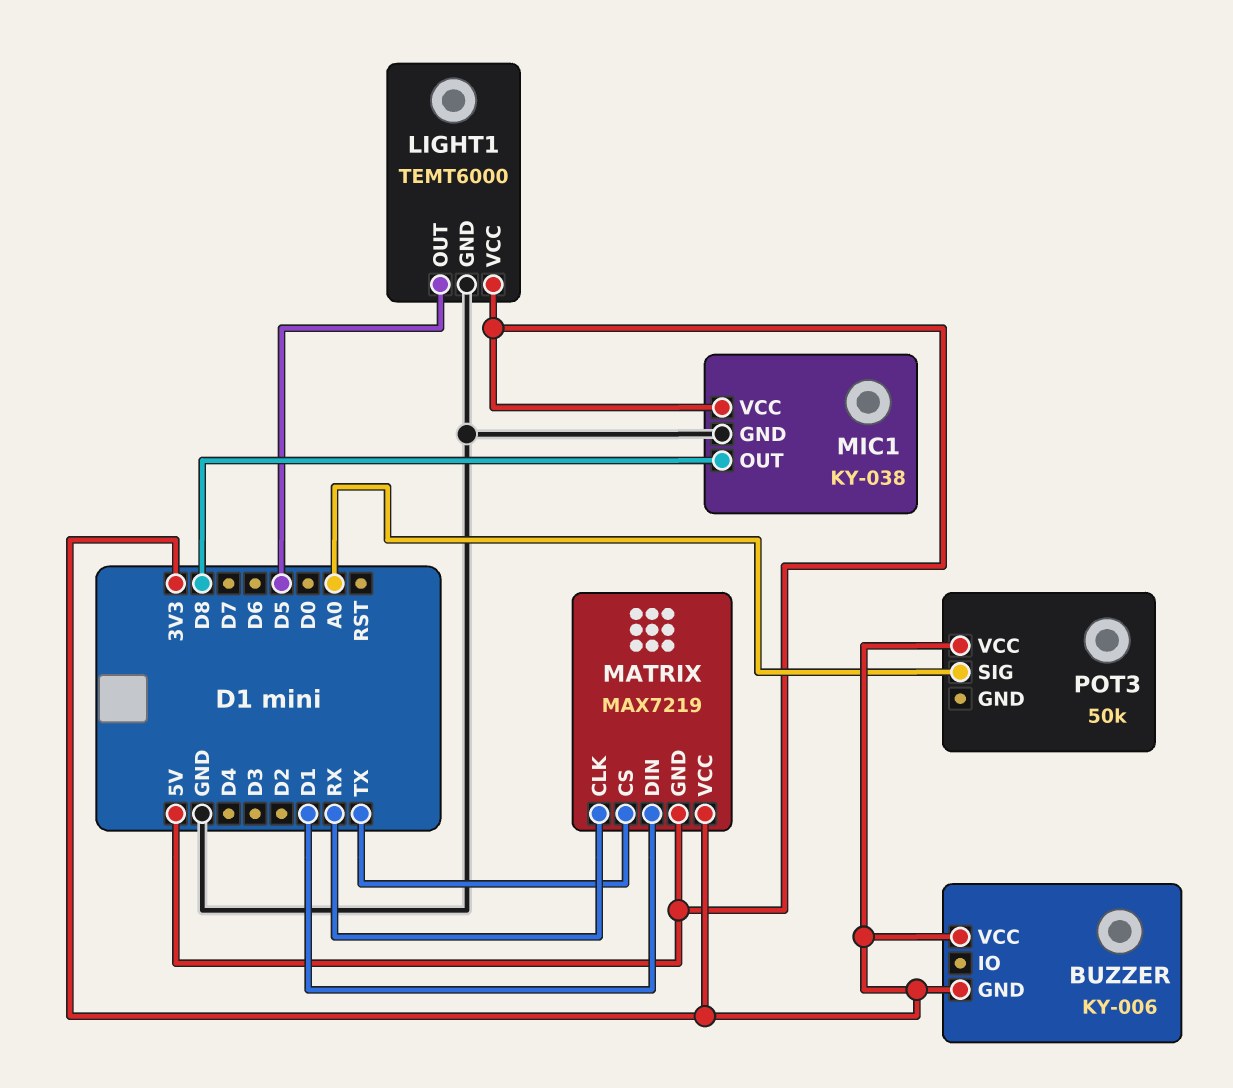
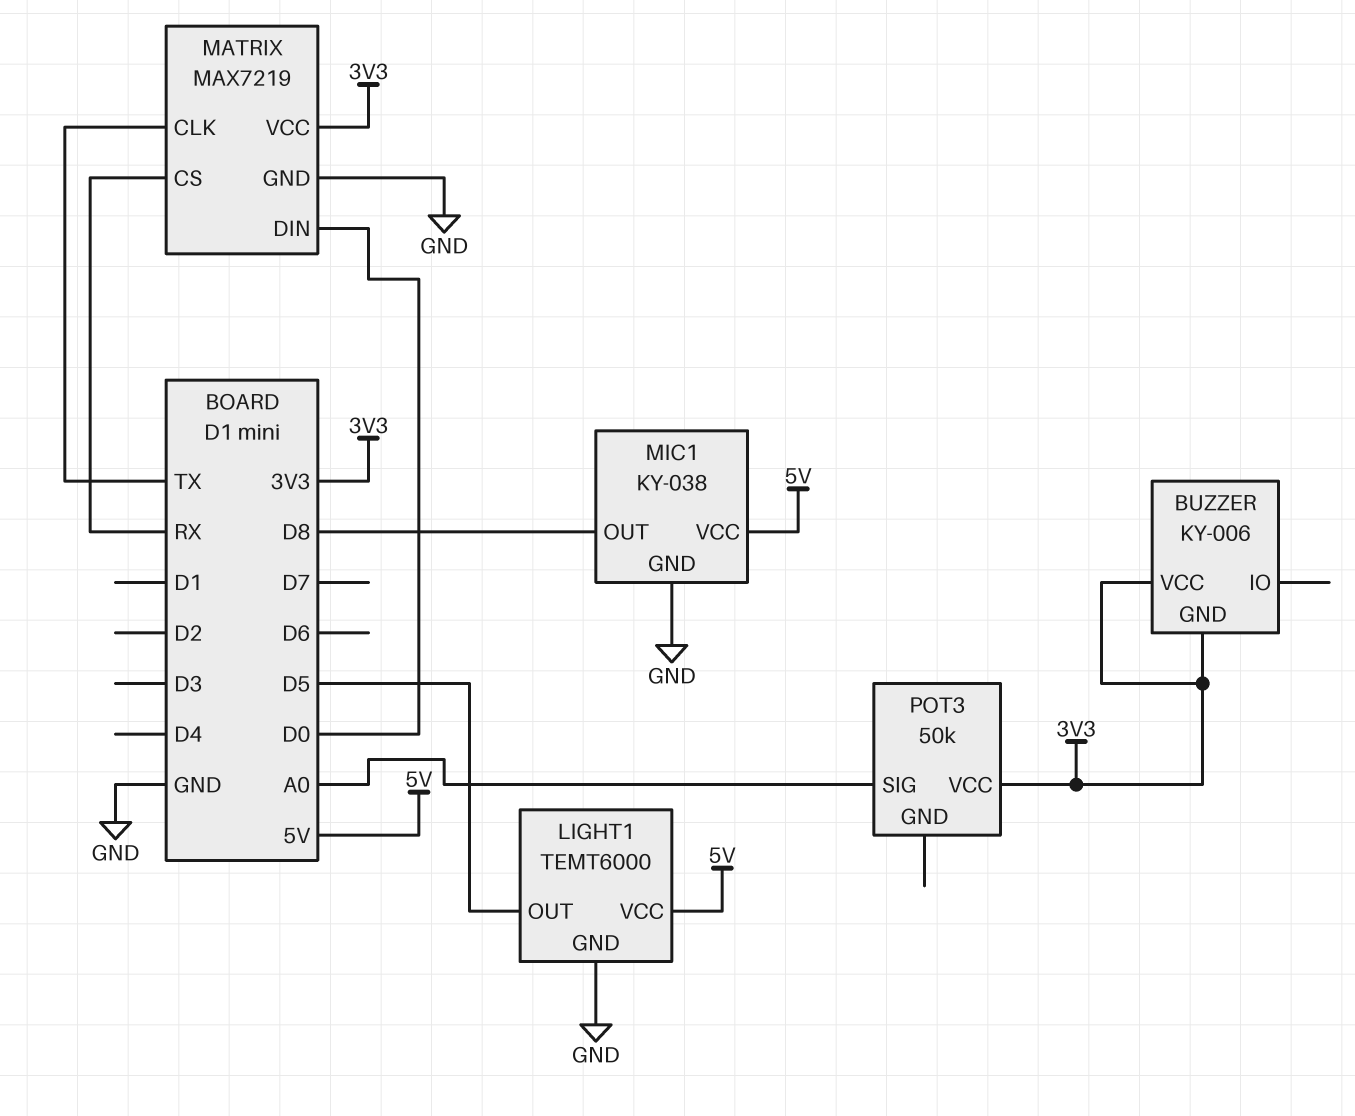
MATRIX pin CLK: RX -> TX
MATRIX pin CS: TX -> RX
MATRIX pin DIN: D1 -> D0
MATRIX pin GND: 5V -> GND

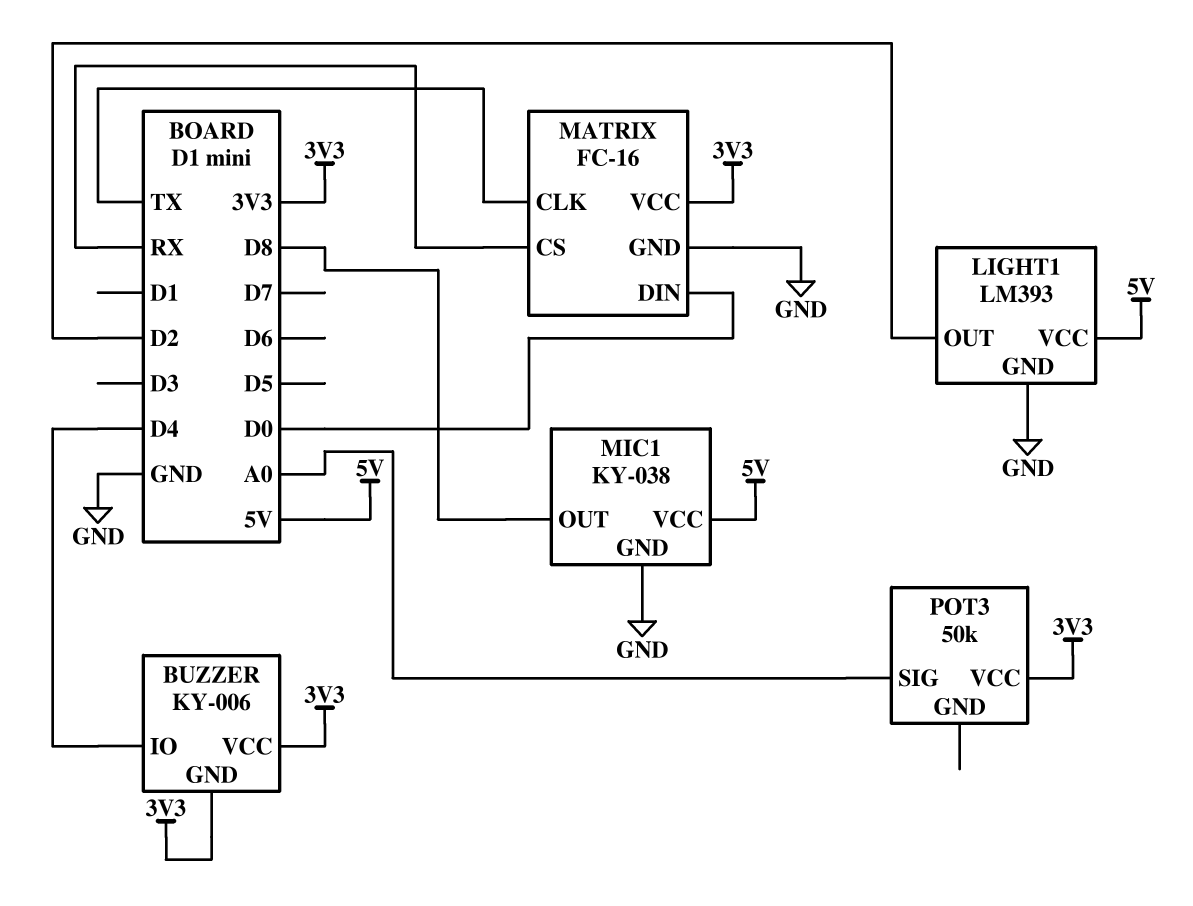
BUZZER pin IO: none -> D4
LIGHT1: TEMT6000 -> LM393
LIGHT1 pin OUT: D5 -> D2
MATRIX: MAX7219 -> FC-16

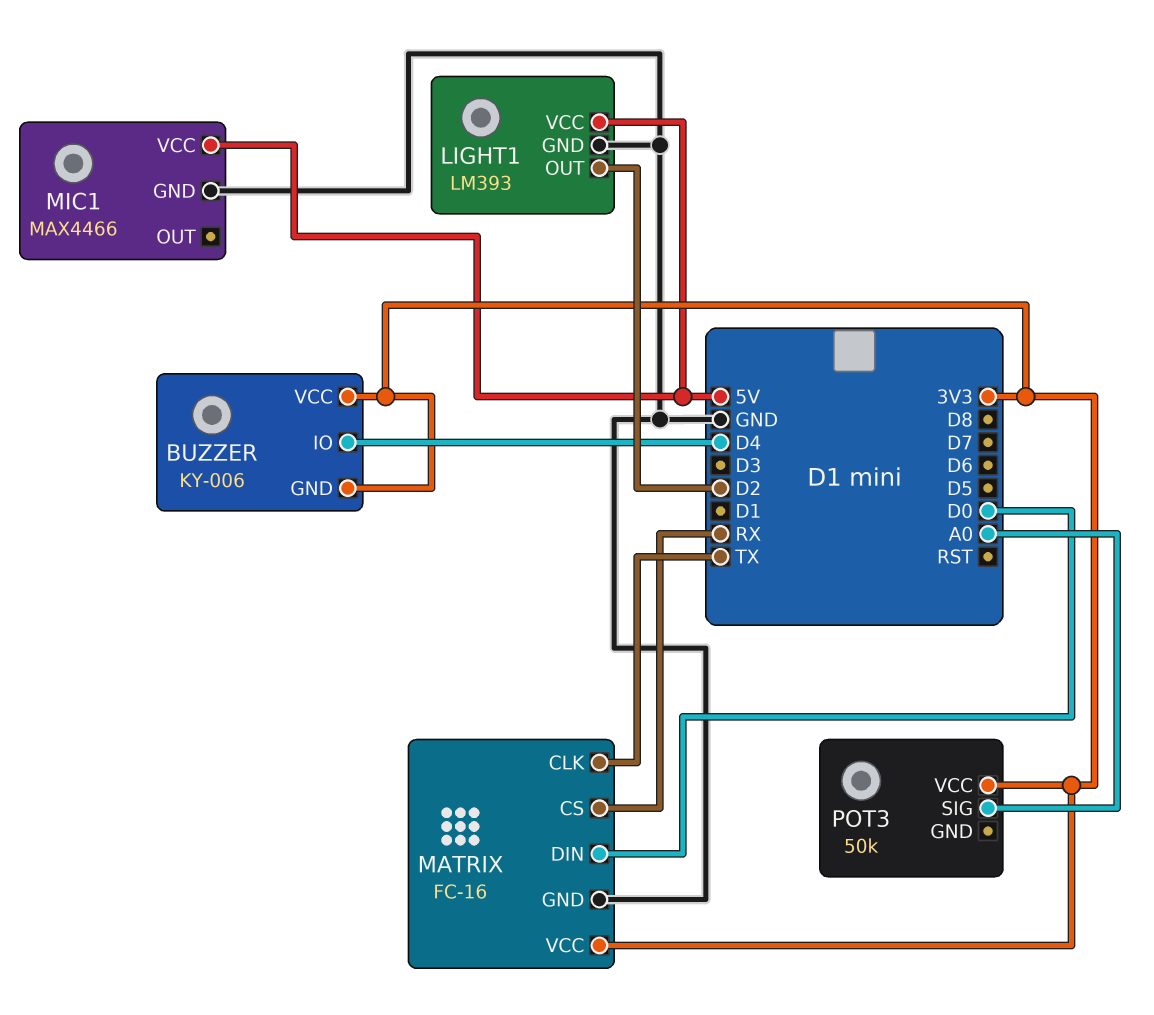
MIC1: KY-038 -> MAX4466
MIC1 pin OUT: D8 -> none

